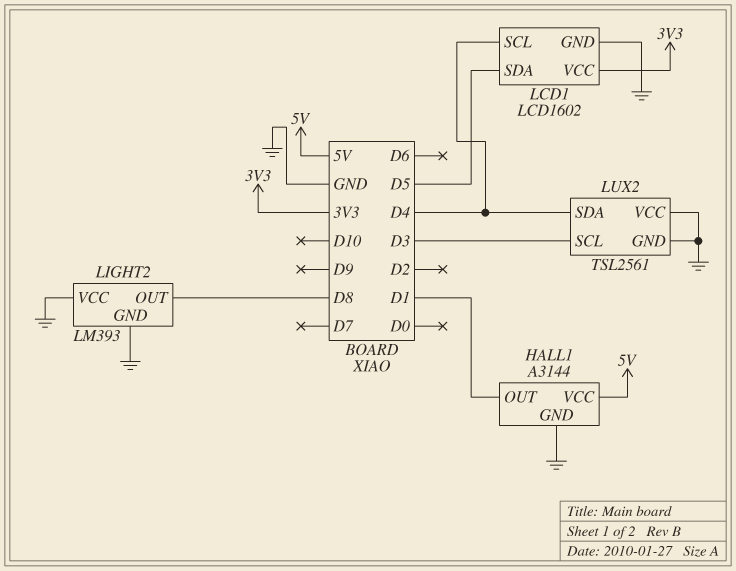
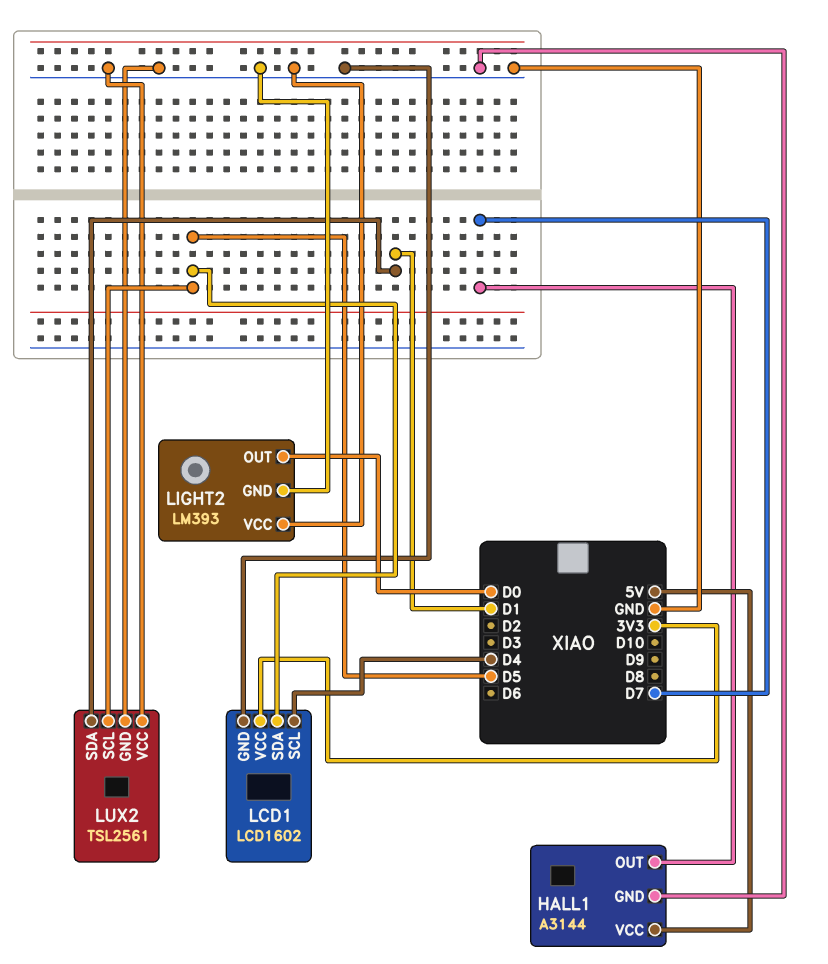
HALL1 pin OUT: D1 -> D7
LIGHT2 pin OUT: D8 -> D0
LUX2 pin SCL: D3 -> D5
LUX2 pin SDA: D4 -> D1

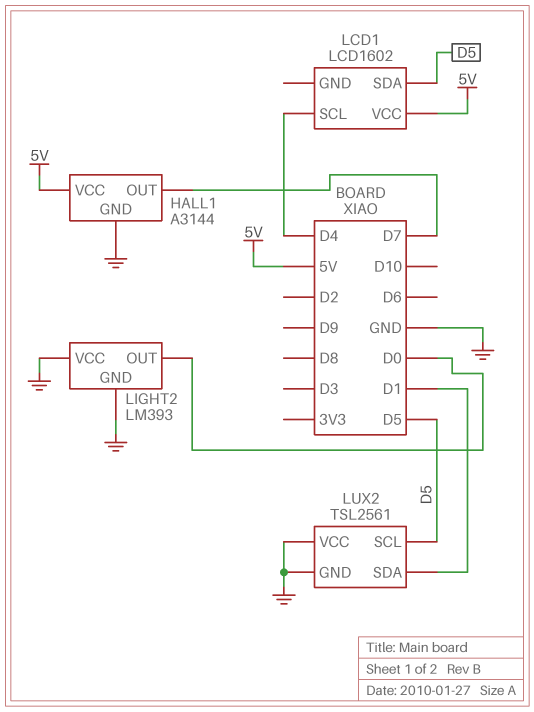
LCD1 pin GND: GND -> none
LCD1 pin VCC: 3V3 -> 5V

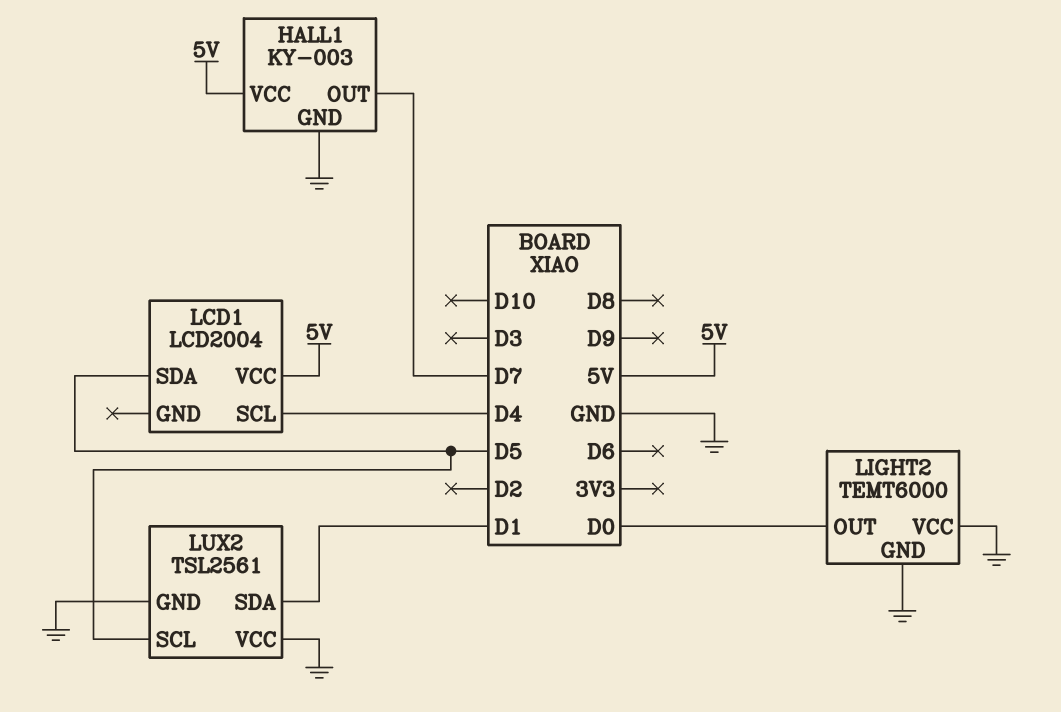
HALL1: A3144 -> KY-003
LCD1: LCD1602 -> LCD2004
LIGHT2: LM393 -> TEMT6000

